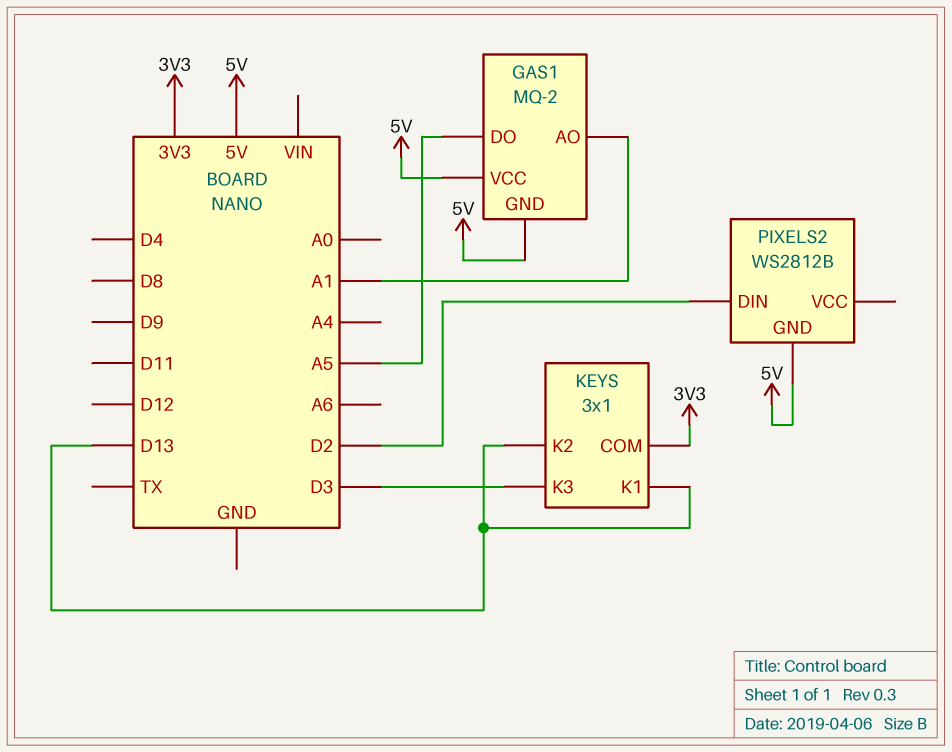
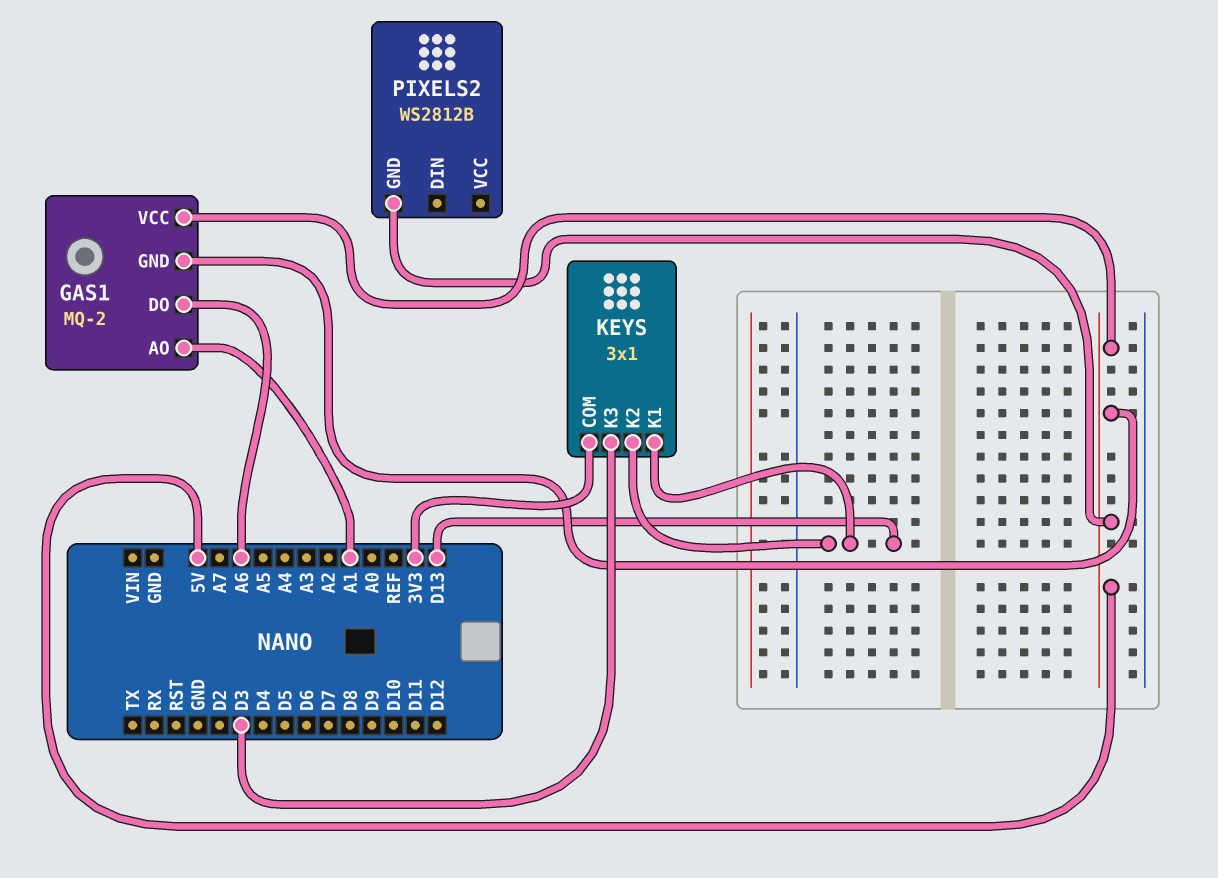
GAS1 pin DO: A5 -> A6
PIXELS2 pin DIN: D2 -> none

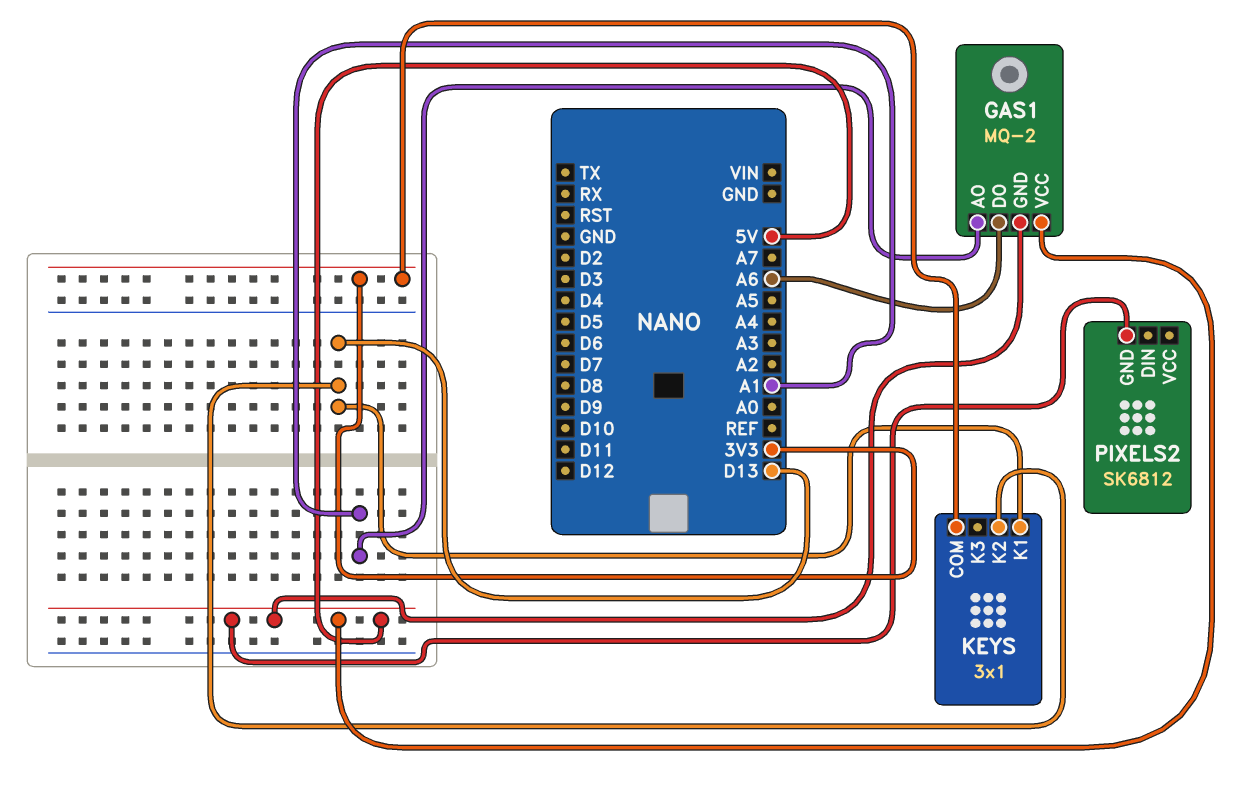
KEYS pin K3: D3 -> none
PIXELS2: WS2812B -> SK6812

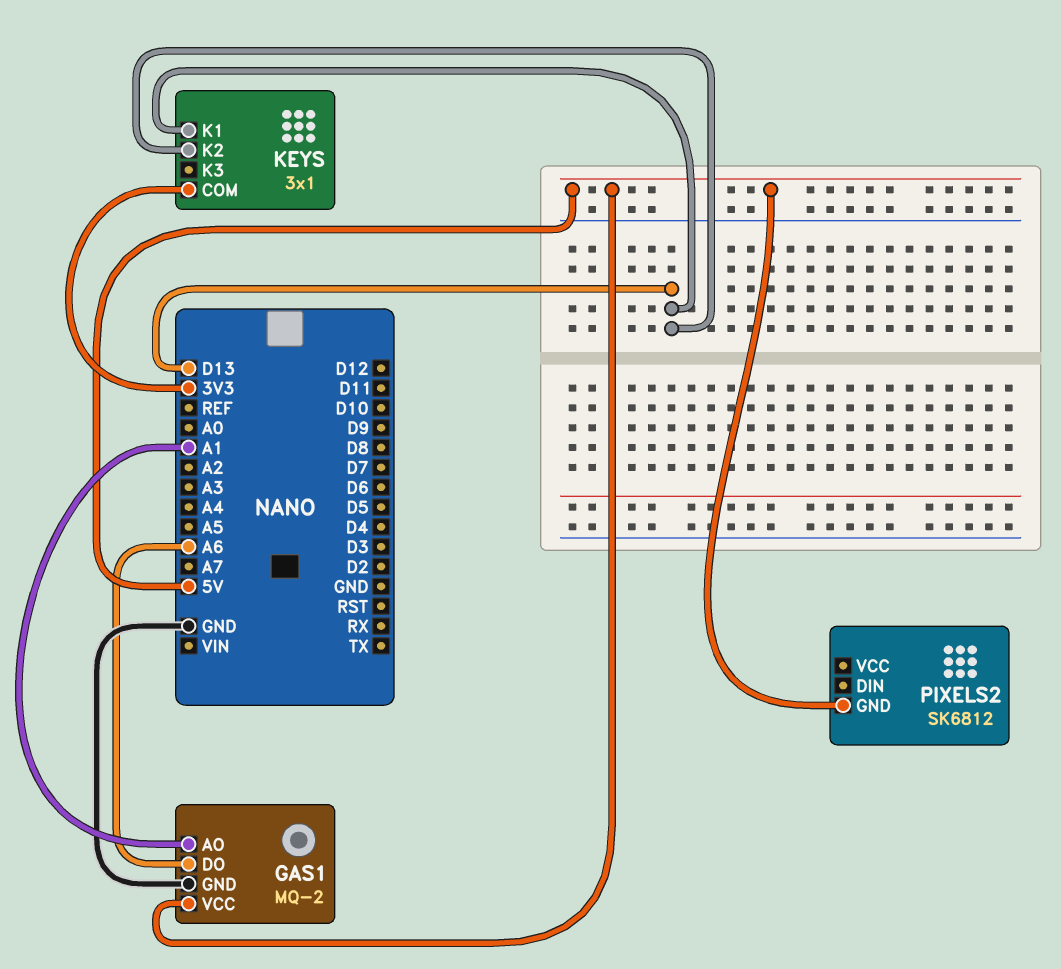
GAS1 pin GND: 5V -> GND

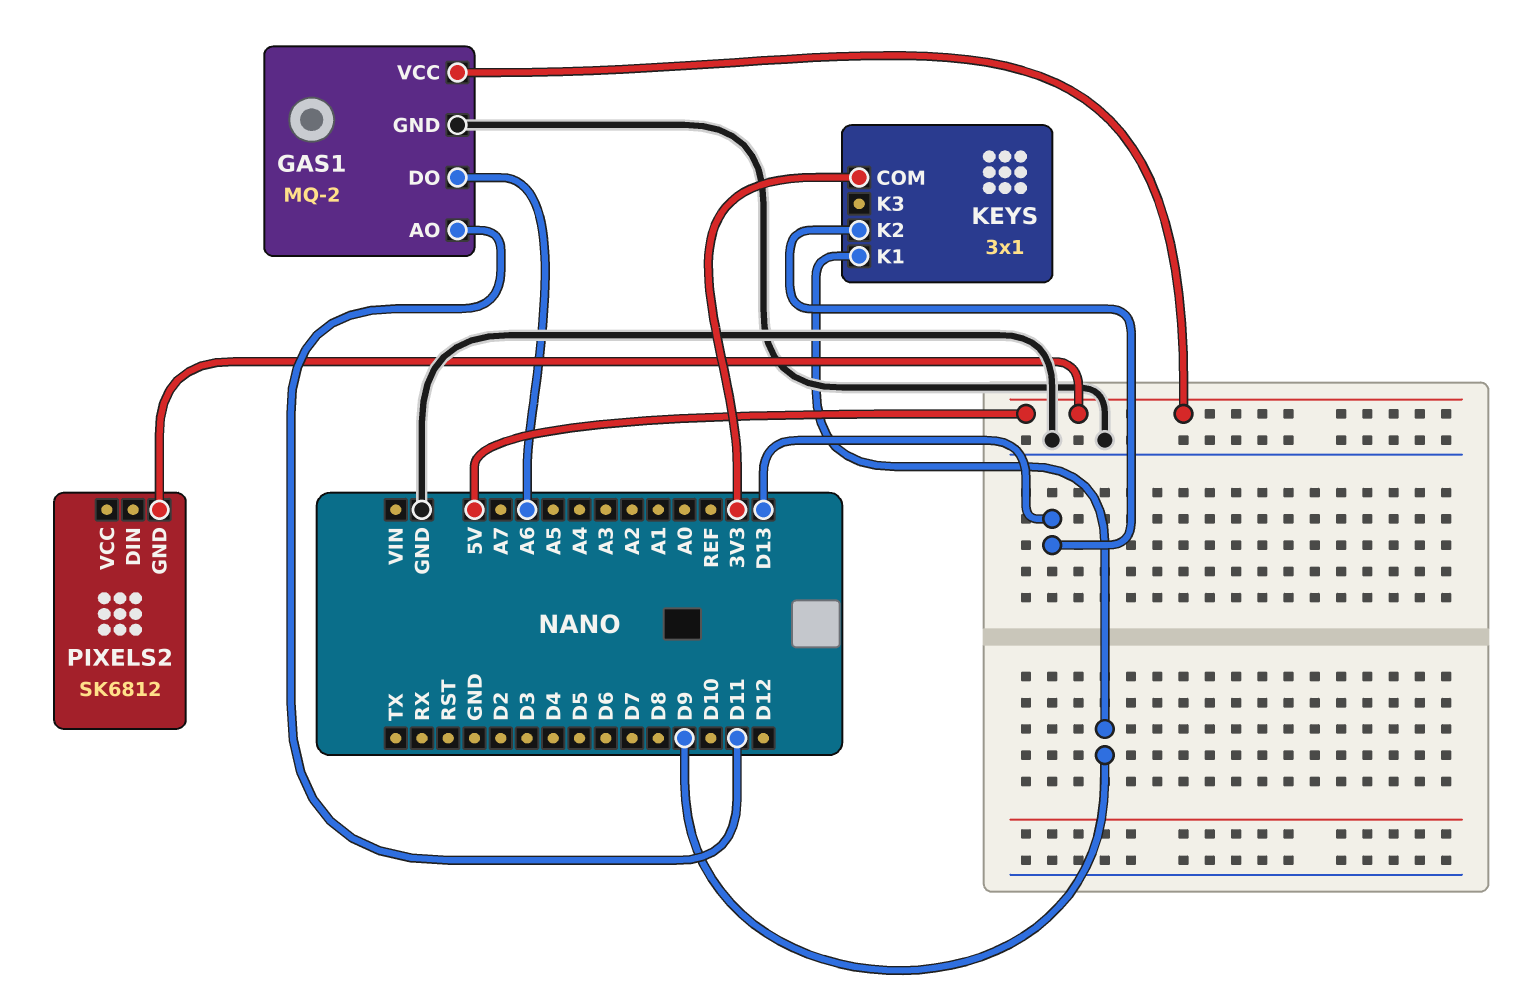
GAS1 pin AO: A1 -> D11
KEYS pin K1: D13 -> D9

